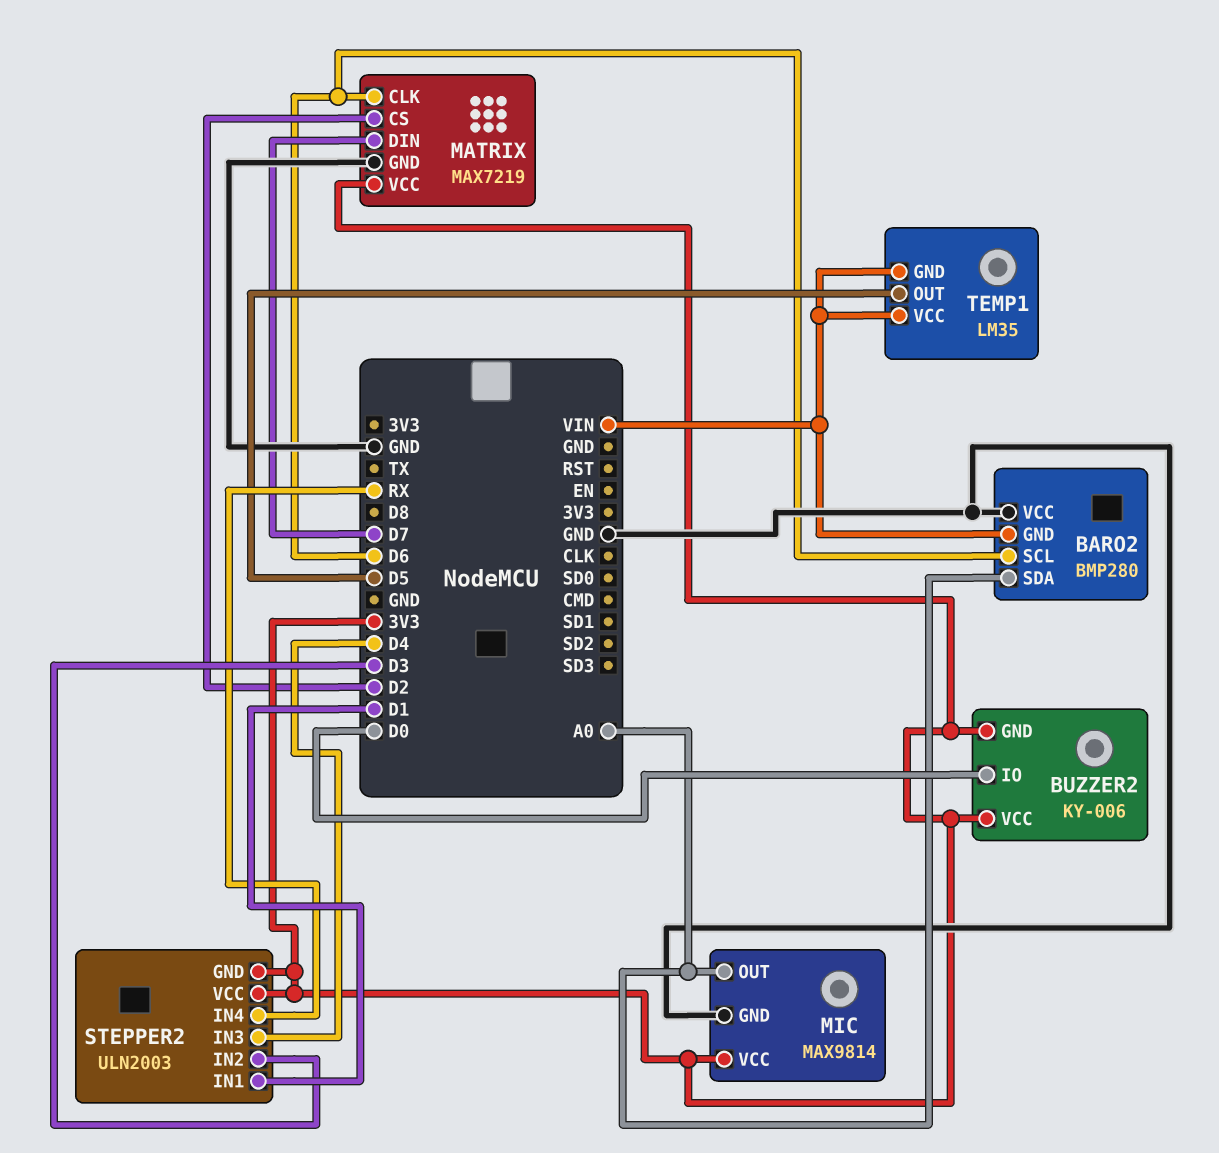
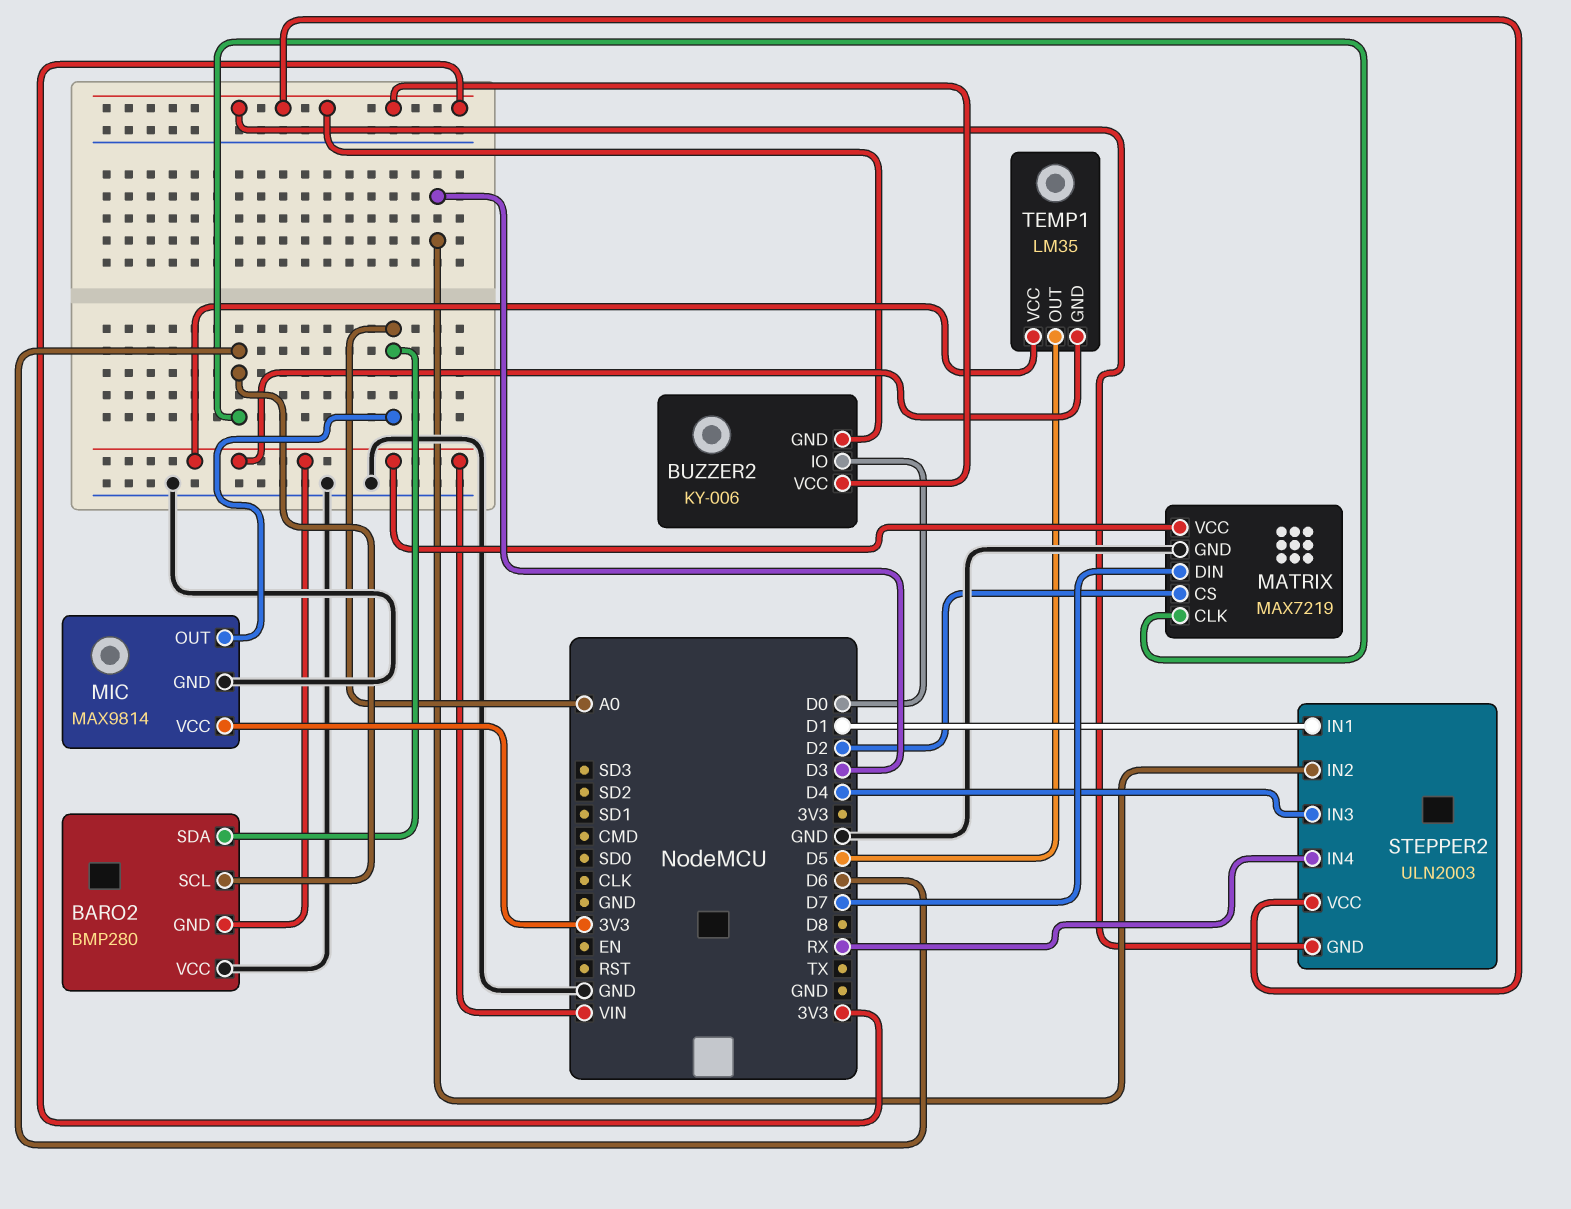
MATRIX pin VCC: 3V3 -> VIN

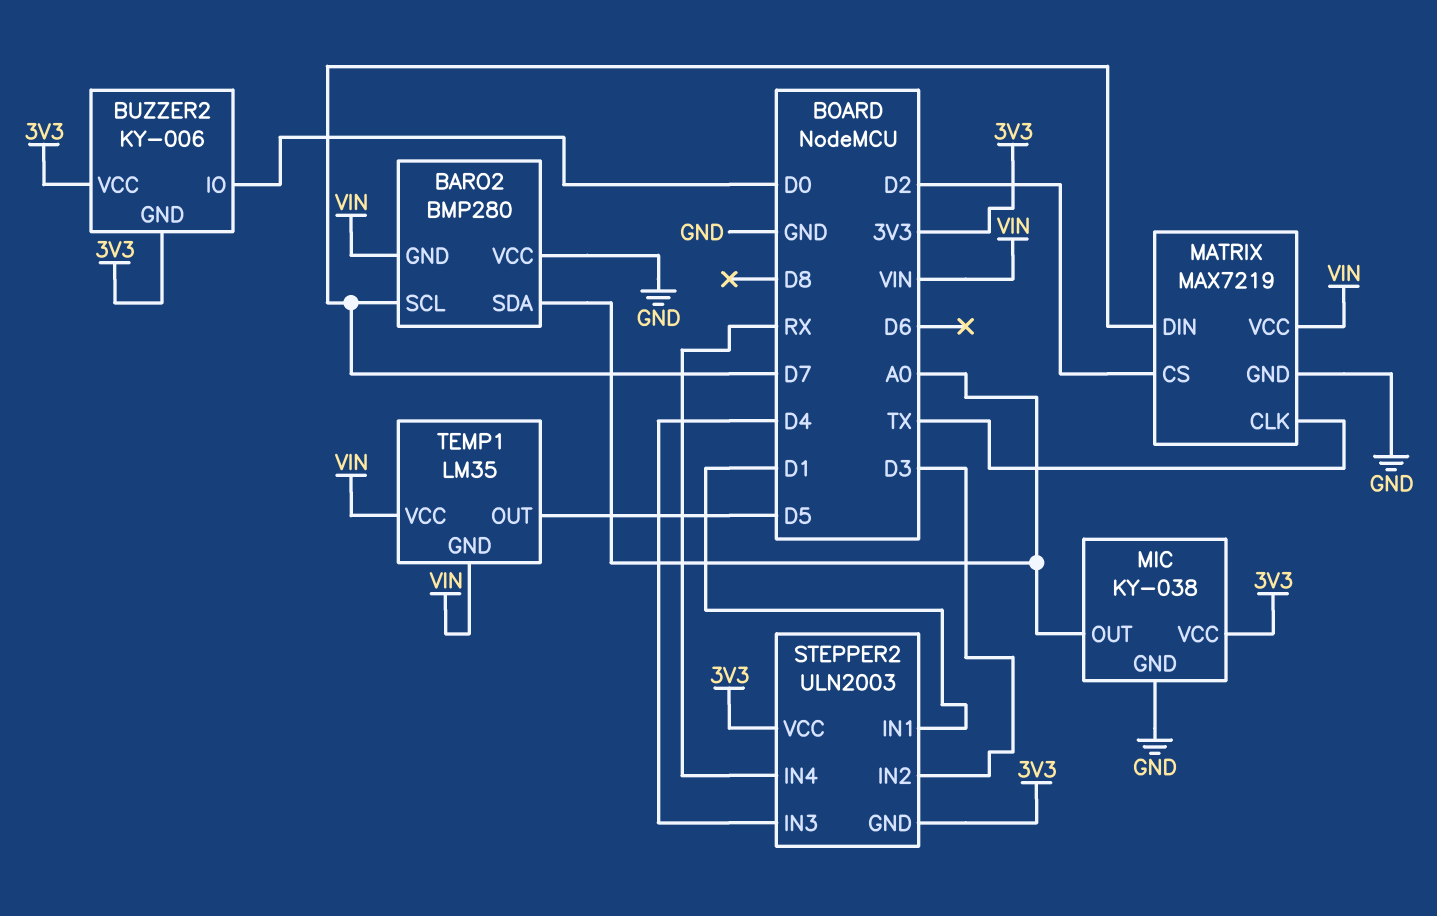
BARO2 pin SCL: D6 -> D7
MATRIX pin CLK: D6 -> TX
MIC: MAX9814 -> KY-038

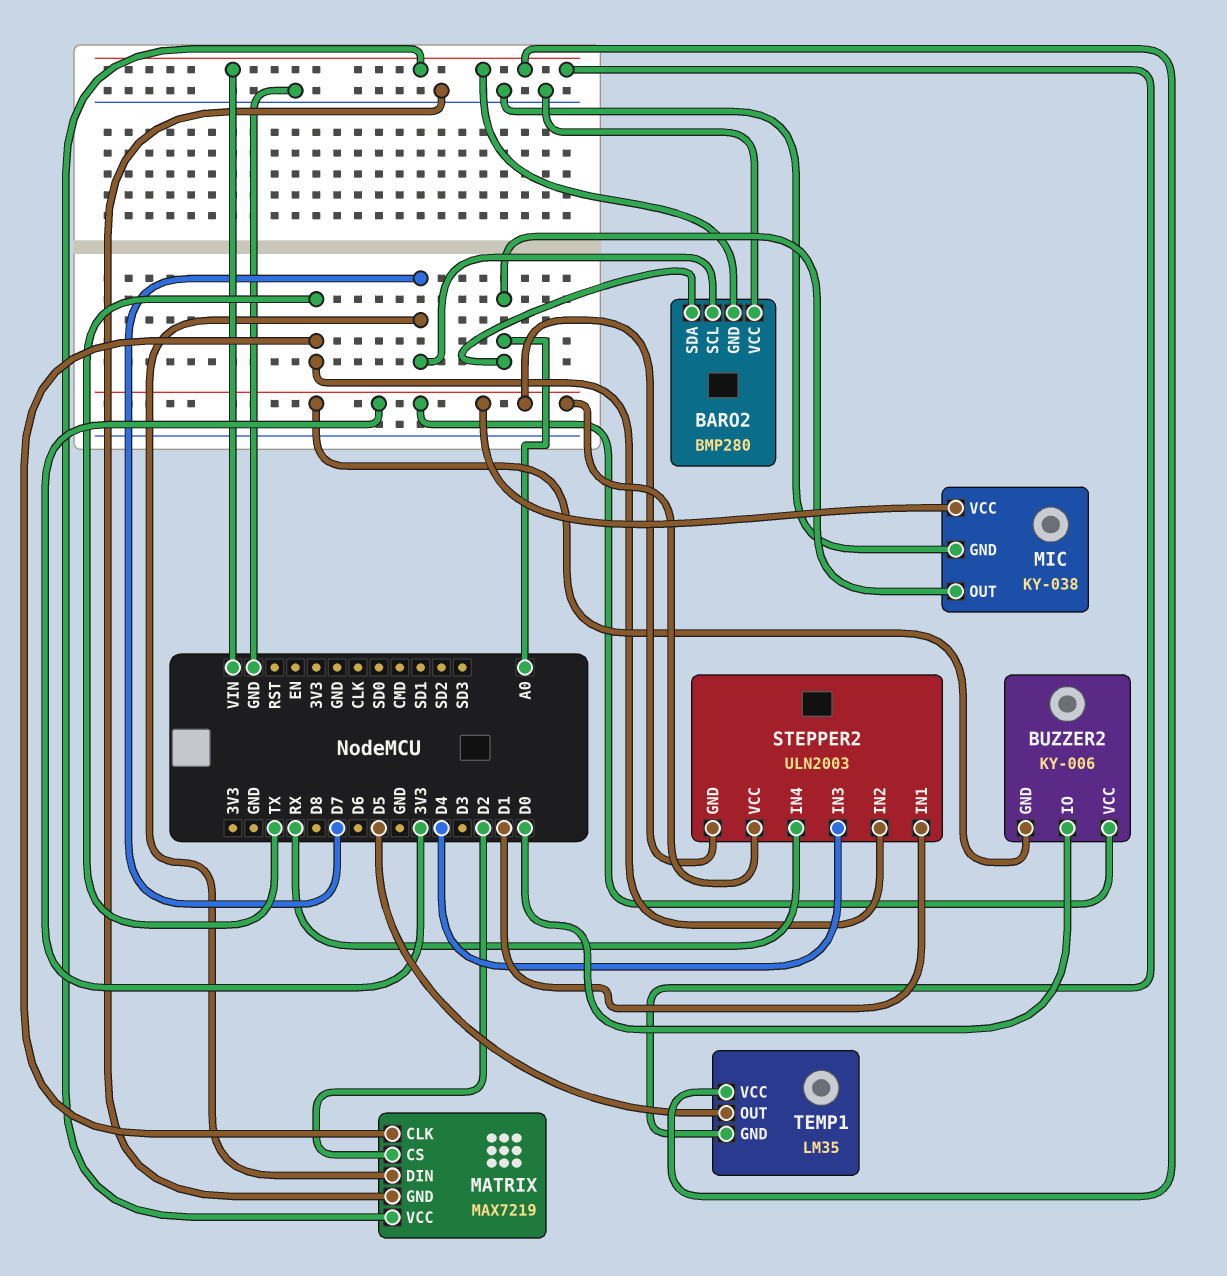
STEPPER2 pin IN2: D3 -> TX

